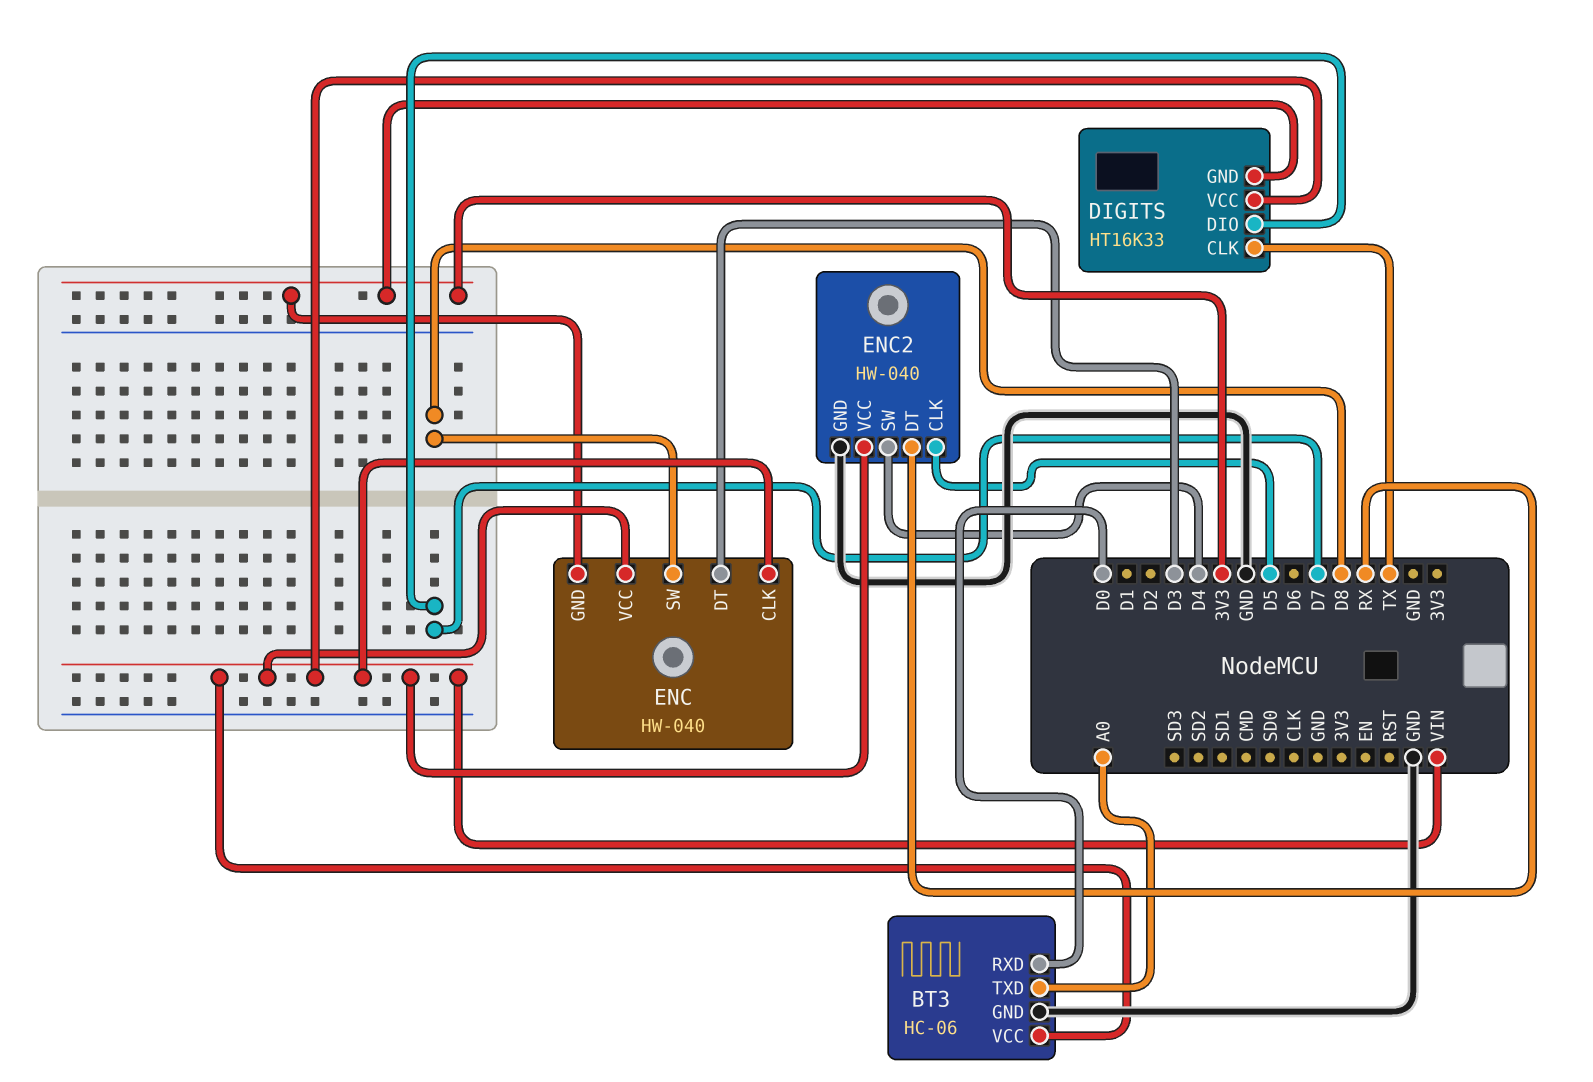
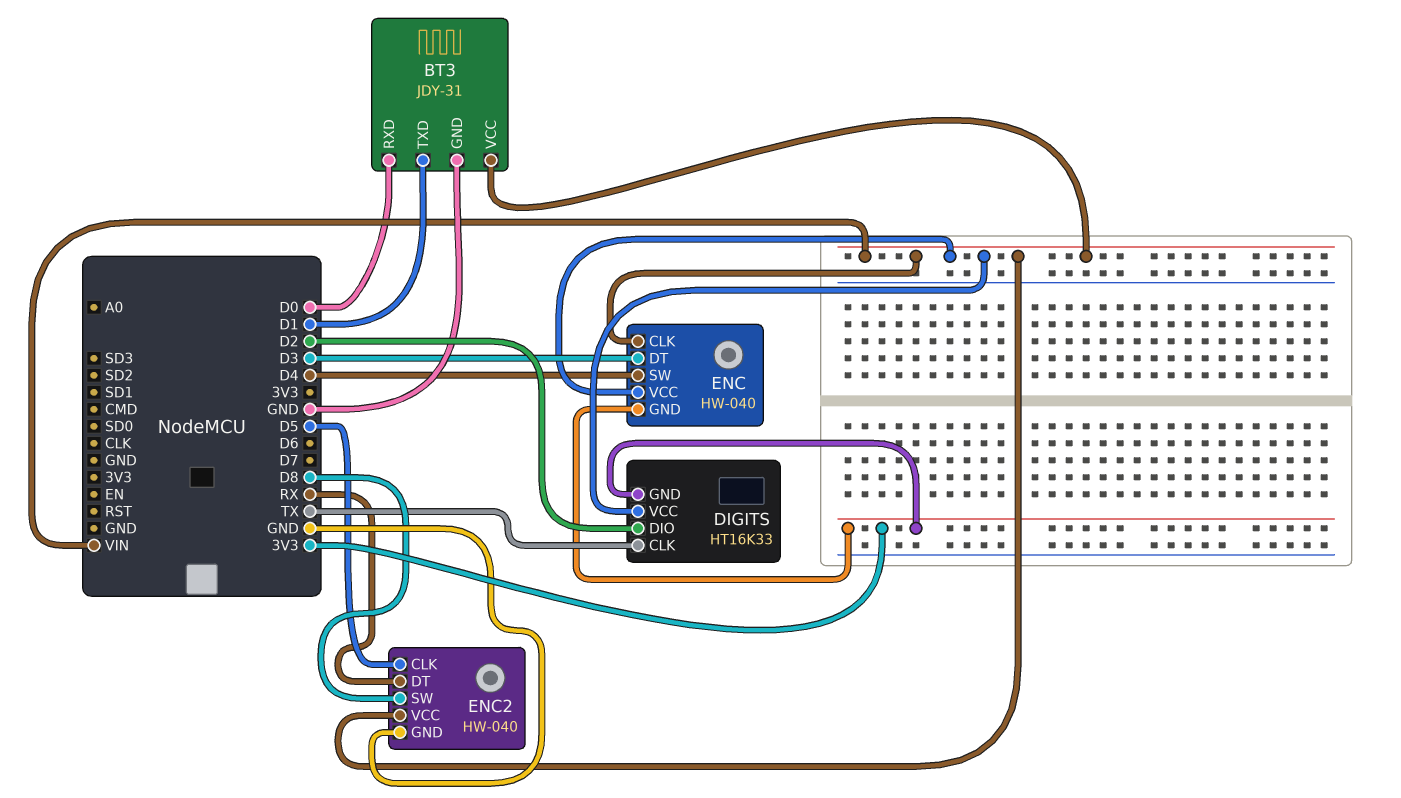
BT3: HC-06 -> JDY-31
BT3 pin TXD: A0 -> D1
DIGITS pin DIO: D7 -> D2
ENC pin SW: D8 -> D4
ENC2 pin SW: D4 -> D8

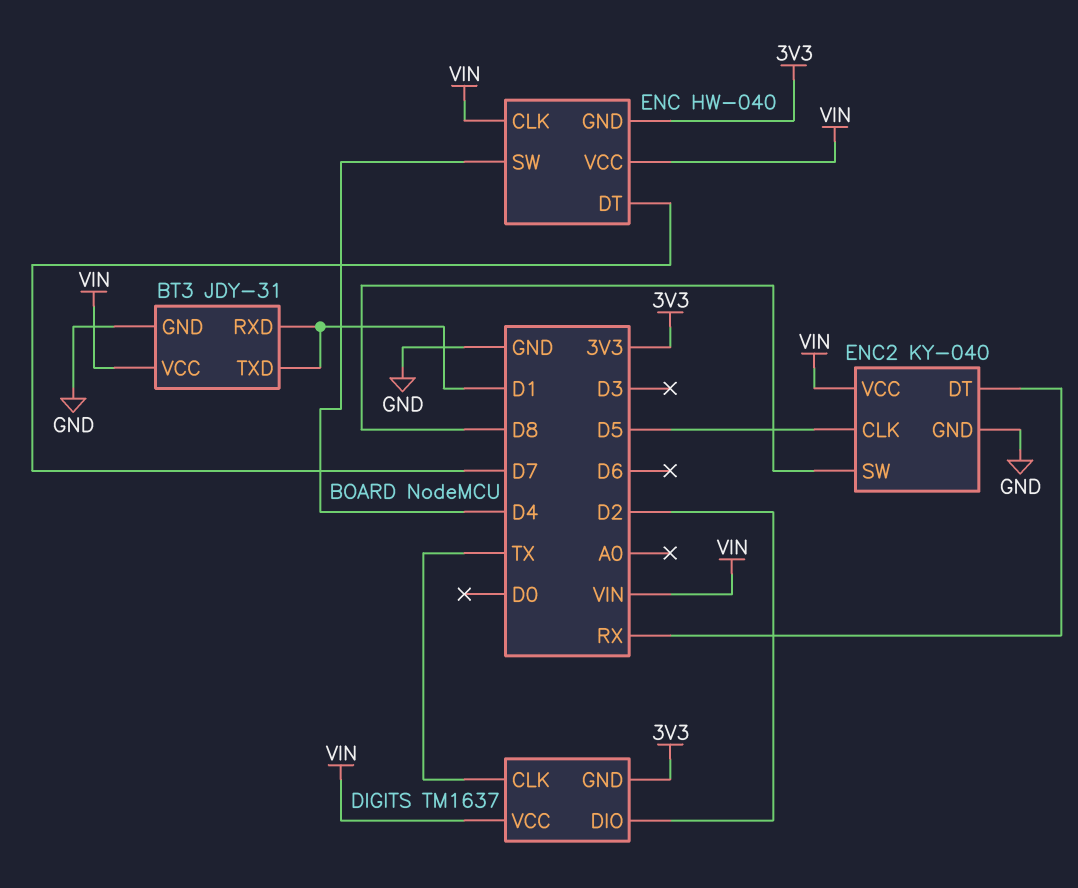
BT3 pin RXD: D0 -> D1
DIGITS: HT16K33 -> TM1637
ENC pin DT: D3 -> D7
ENC2: HW-040 -> KY-040

